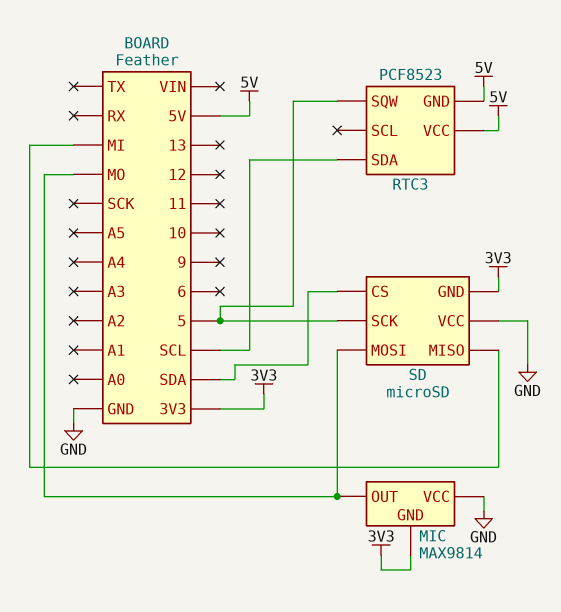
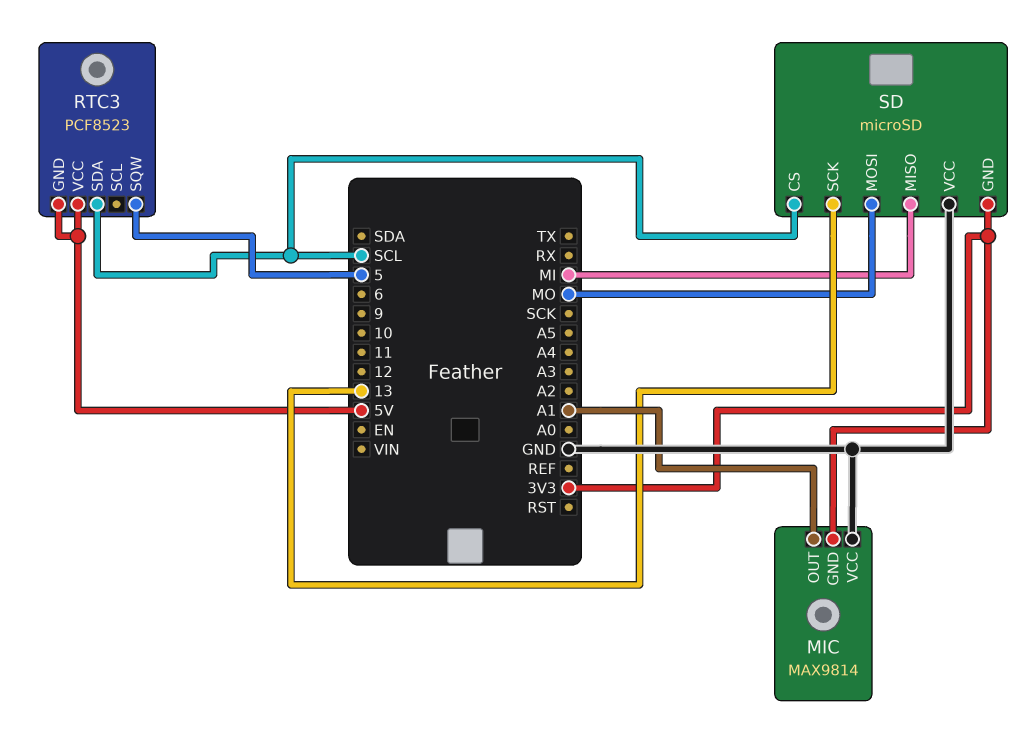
MIC pin OUT: MO -> A1
SD pin CS: SDA -> SCL
SD pin SCK: 5 -> 13

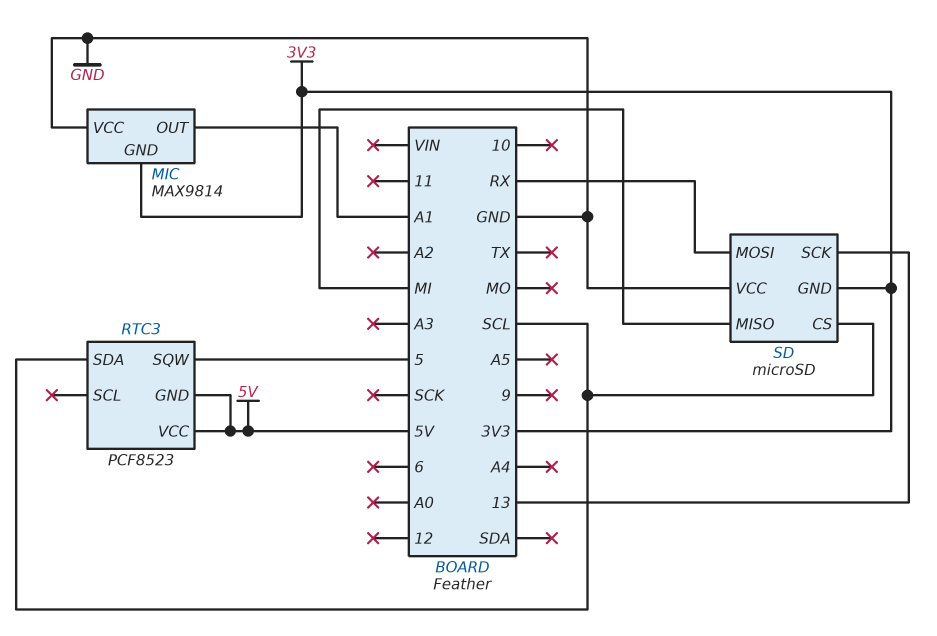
SD pin MOSI: MO -> RX

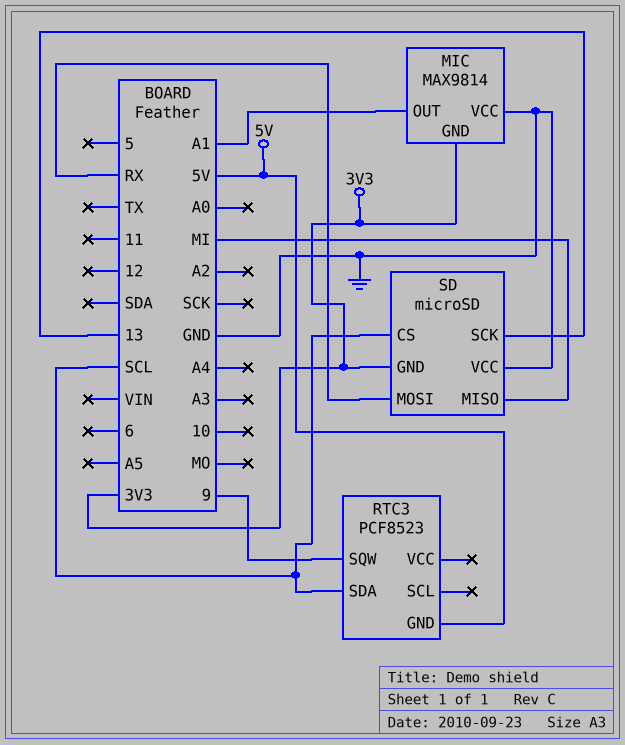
RTC3 pin SQW: 5 -> 9
RTC3 pin VCC: 5V -> none

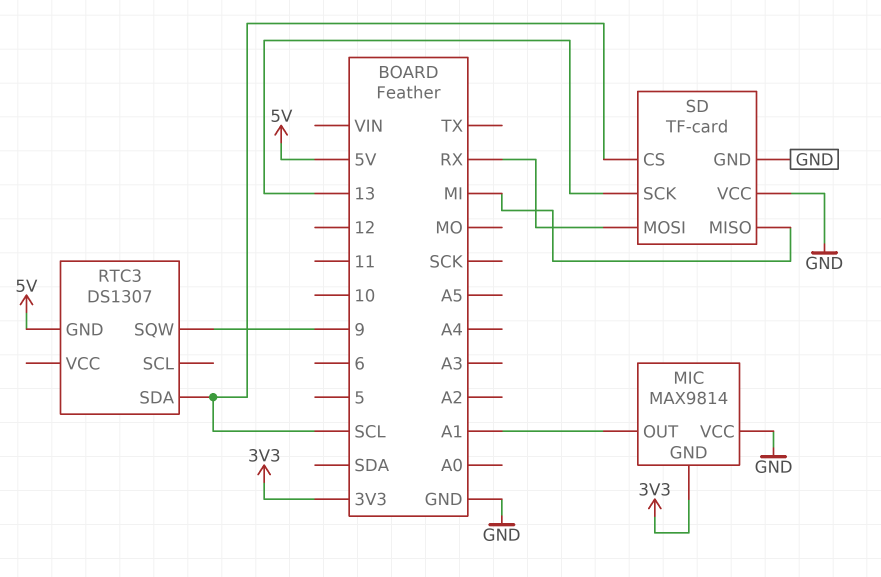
RTC3: PCF8523 -> DS1307
SD: microSD -> TF-card
SD pin GND: 3V3 -> GND

